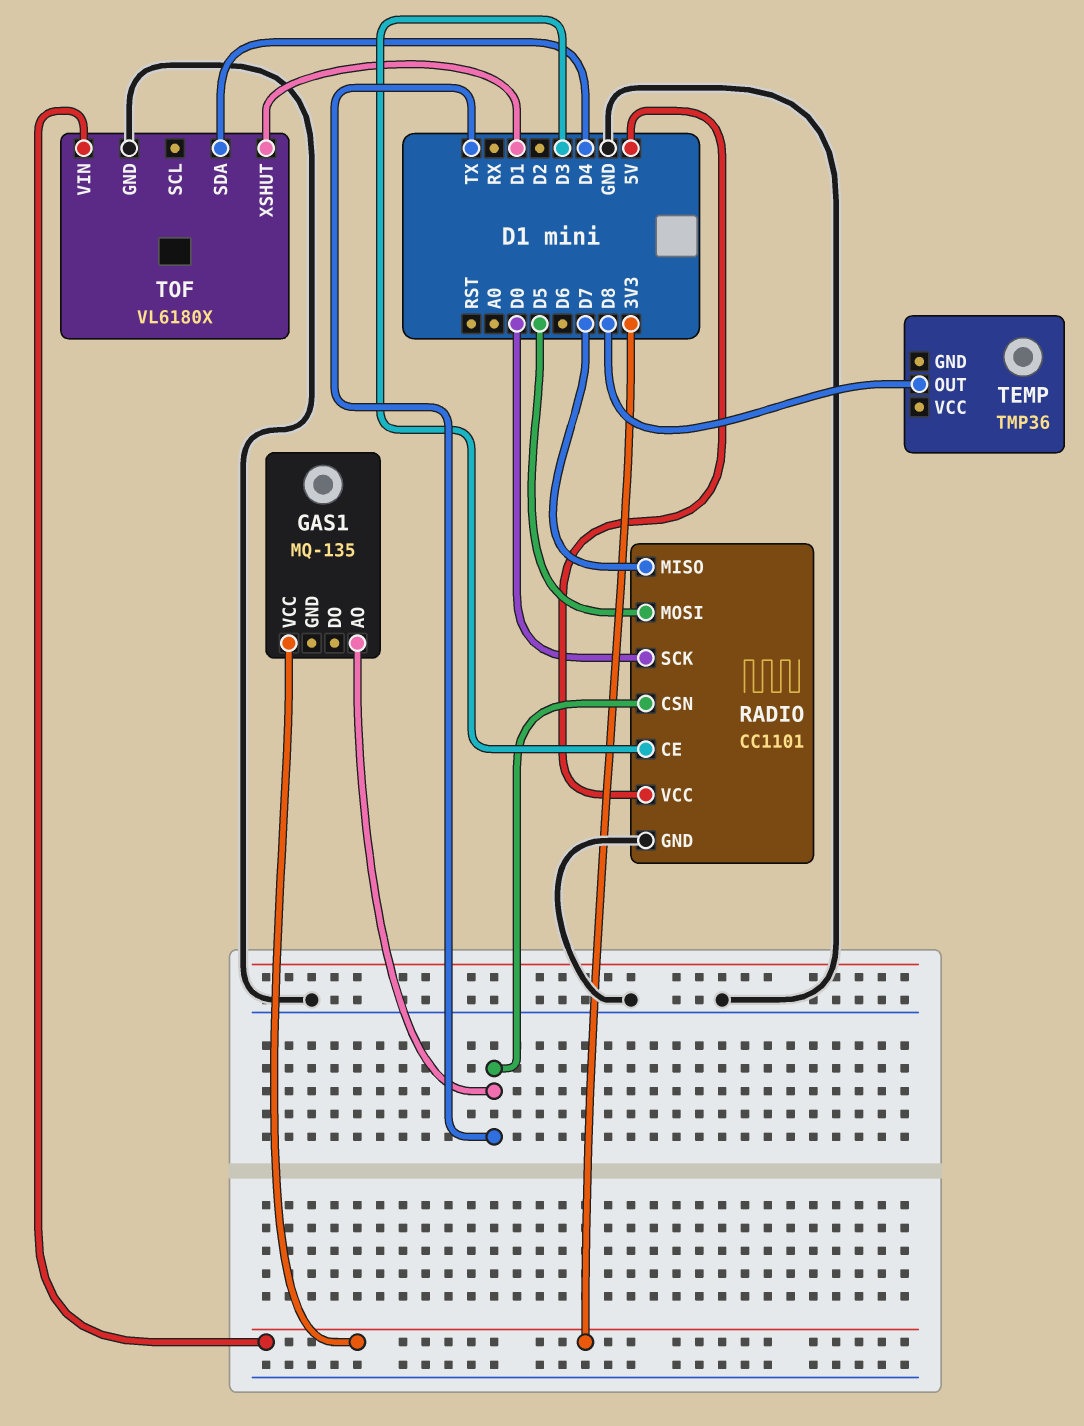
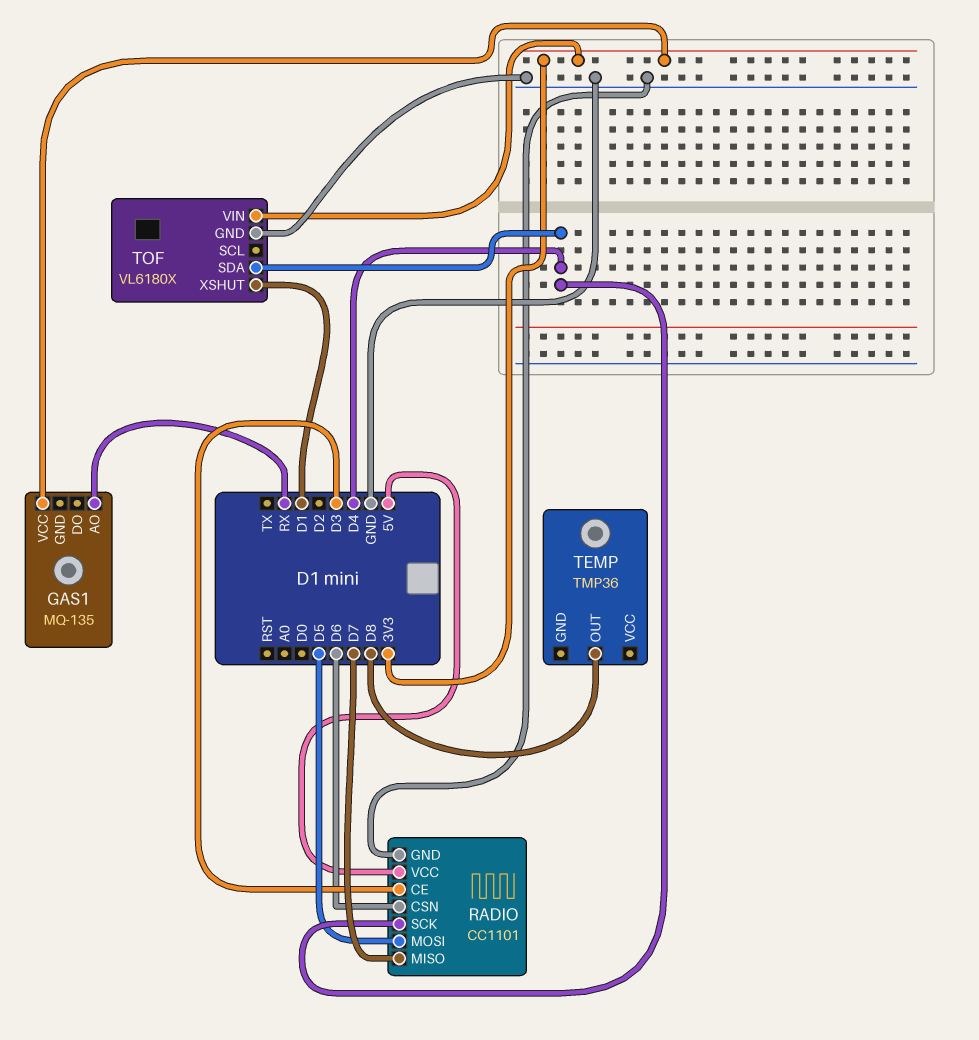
GAS1 pin AO: TX -> RX
RADIO pin CSN: TX -> D6
RADIO pin SCK: D0 -> D4

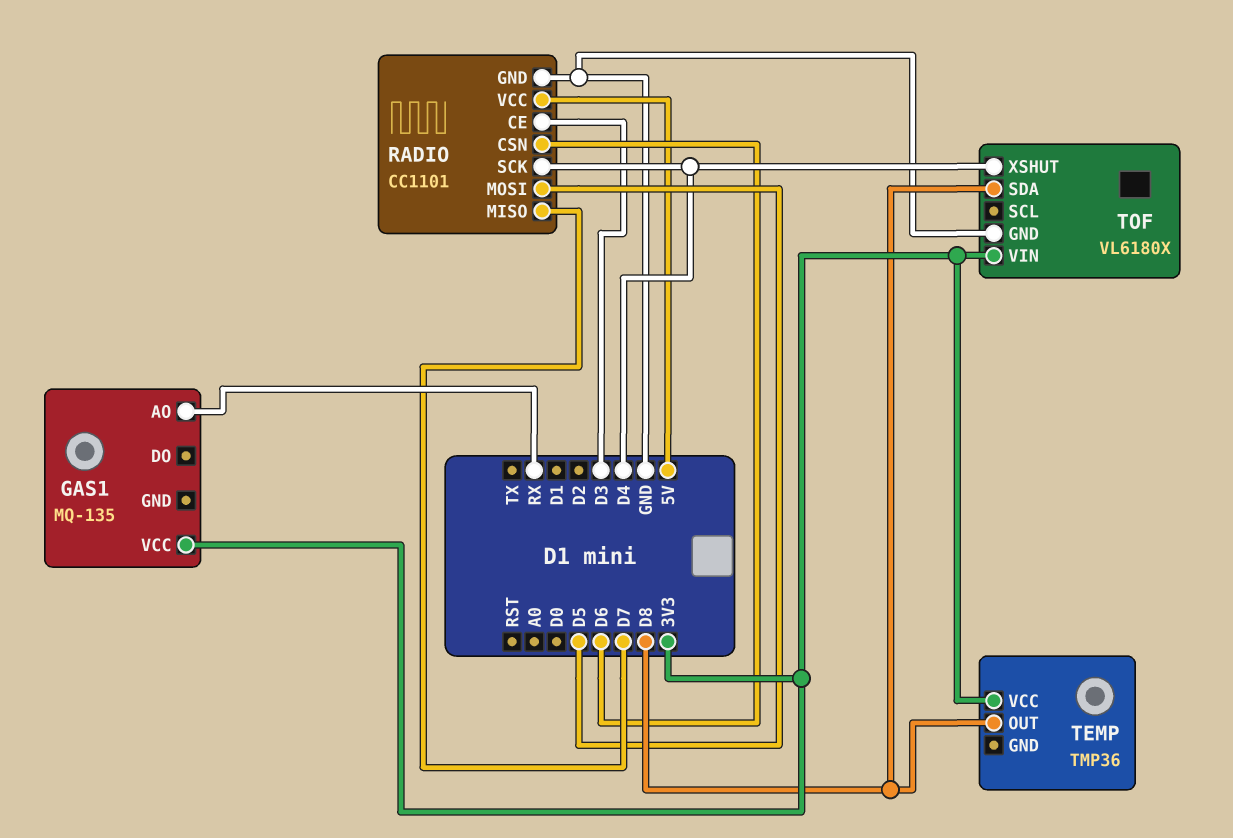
TEMP pin VCC: none -> 3V3
TOF pin SDA: D4 -> D8
TOF pin XSHUT: D1 -> D4

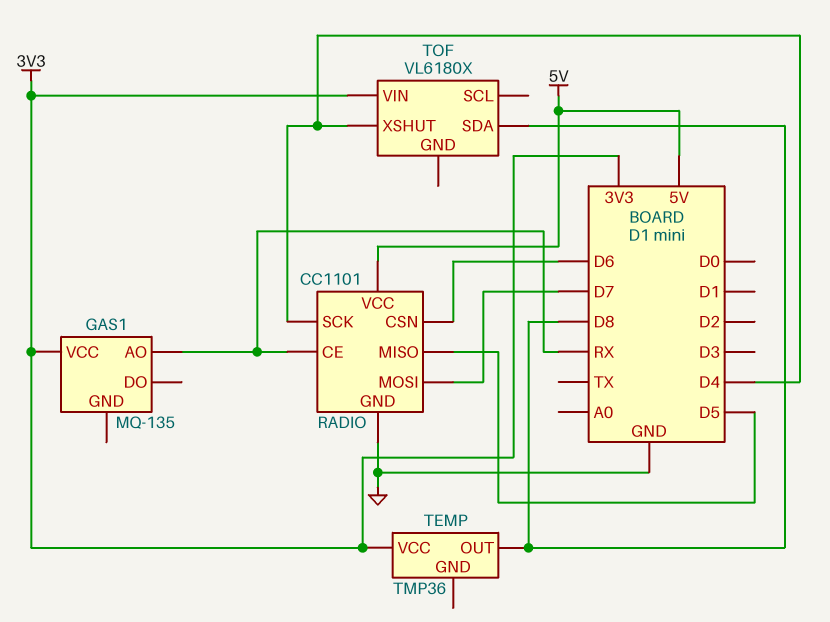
RADIO pin CE: D3 -> RX
RADIO pin MISO: D7 -> D5
RADIO pin MOSI: D5 -> D7
TOF pin GND: GND -> none

